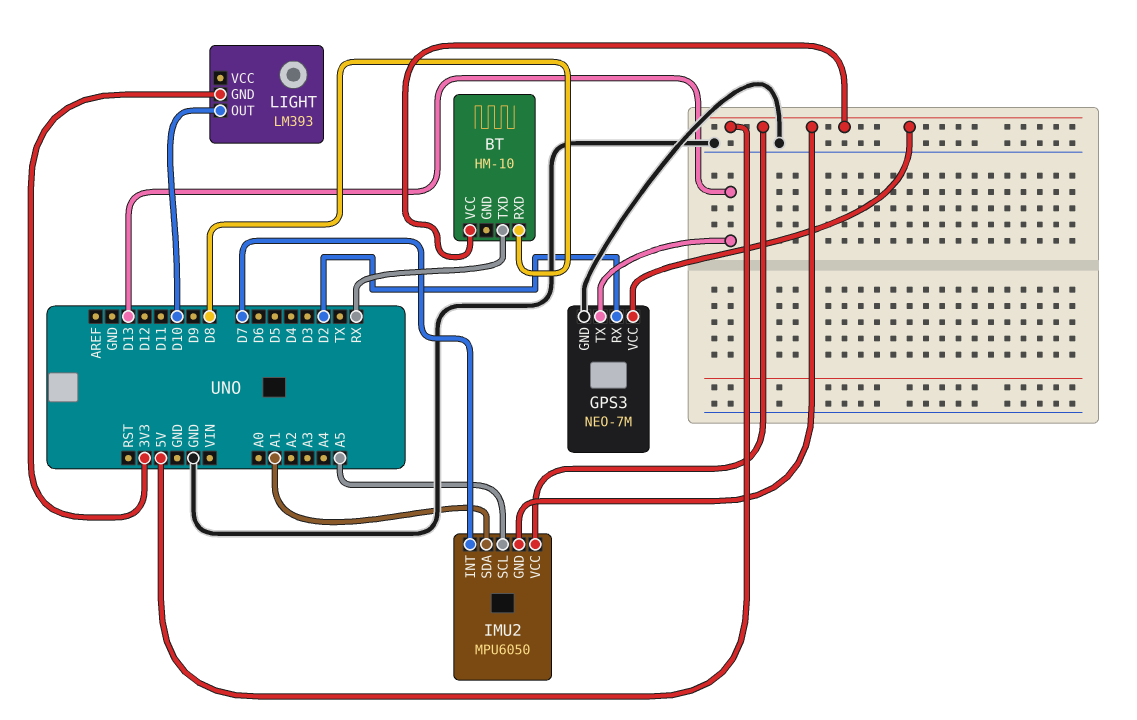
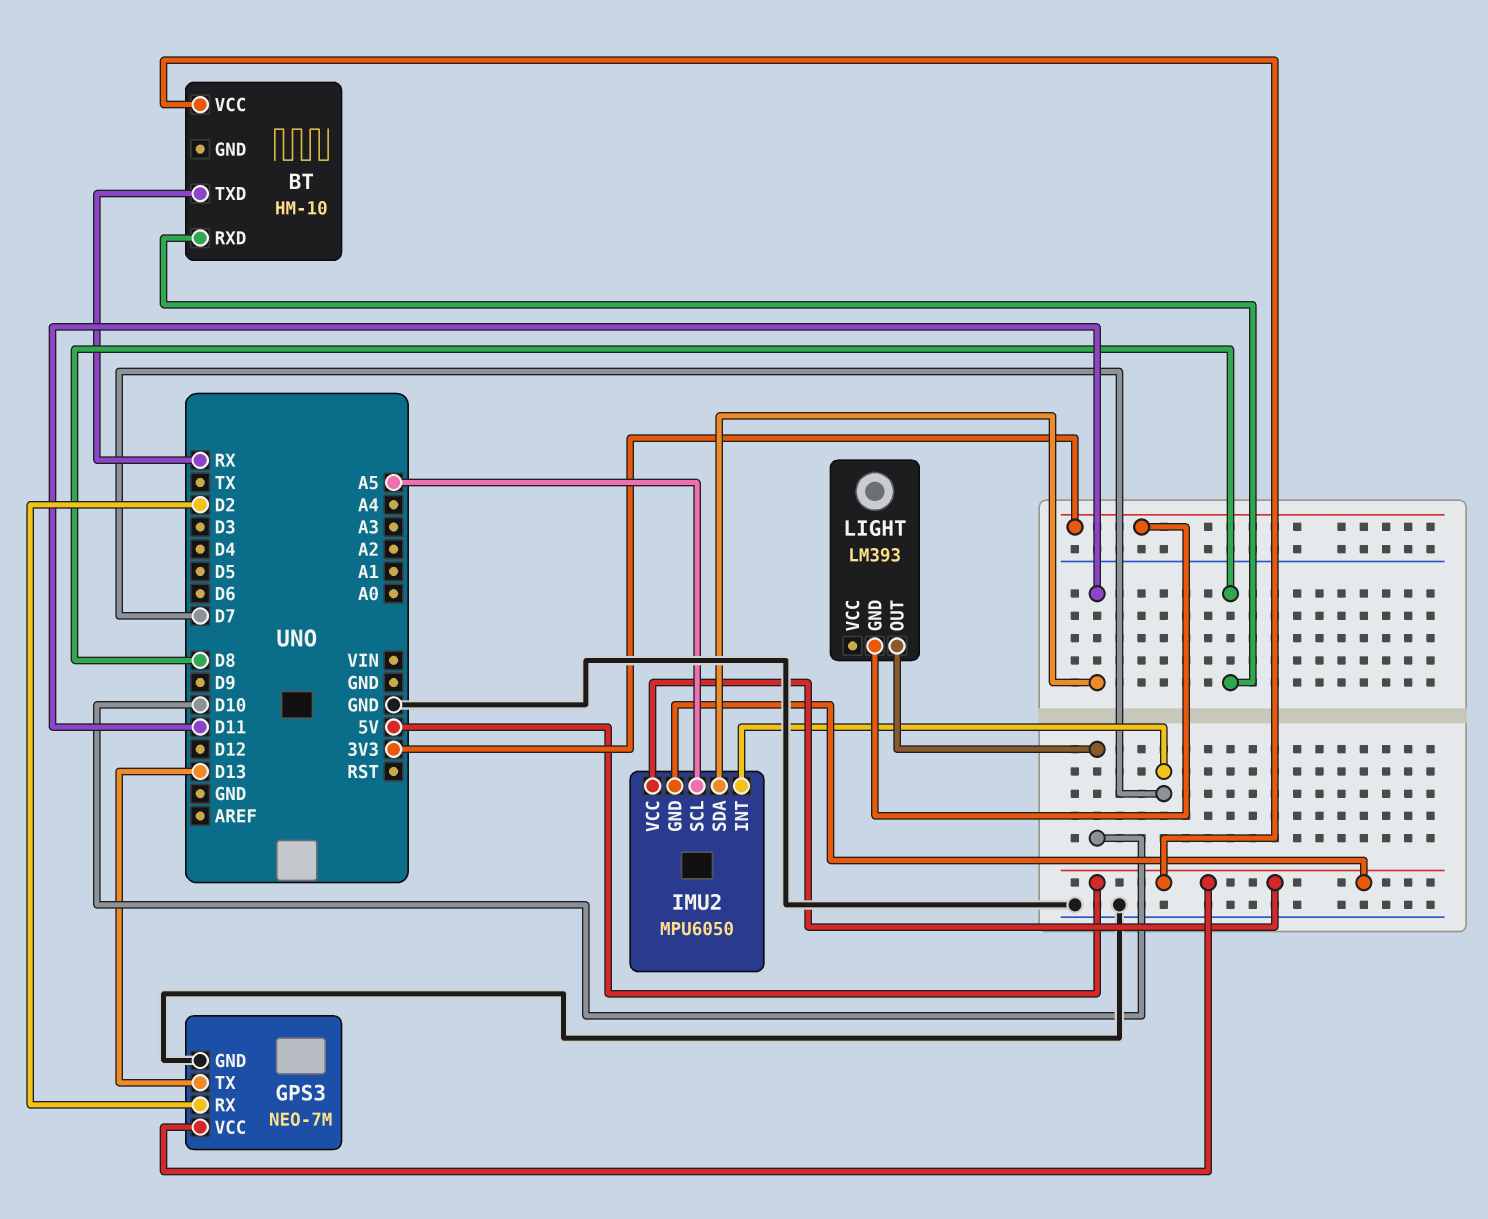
IMU2 pin SDA: A1 -> D11

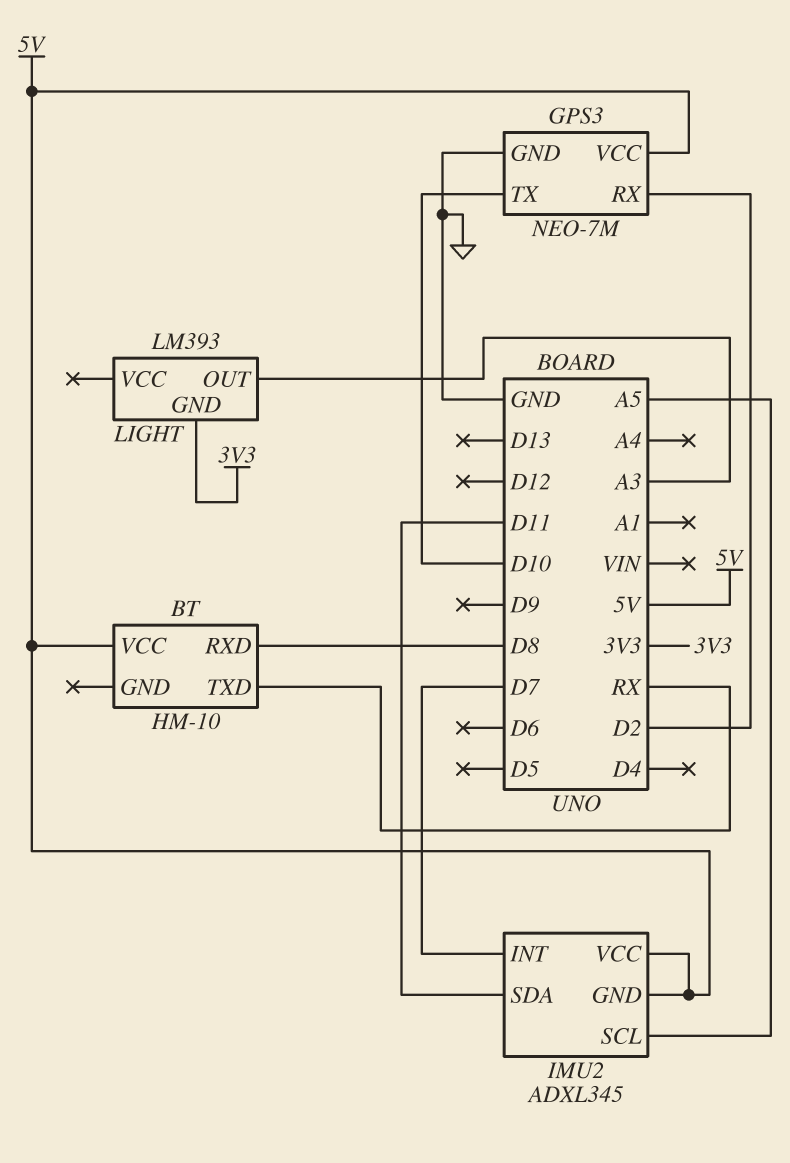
GPS3 pin TX: D13 -> D10
IMU2: MPU6050 -> ADXL345
LIGHT pin OUT: D10 -> A3

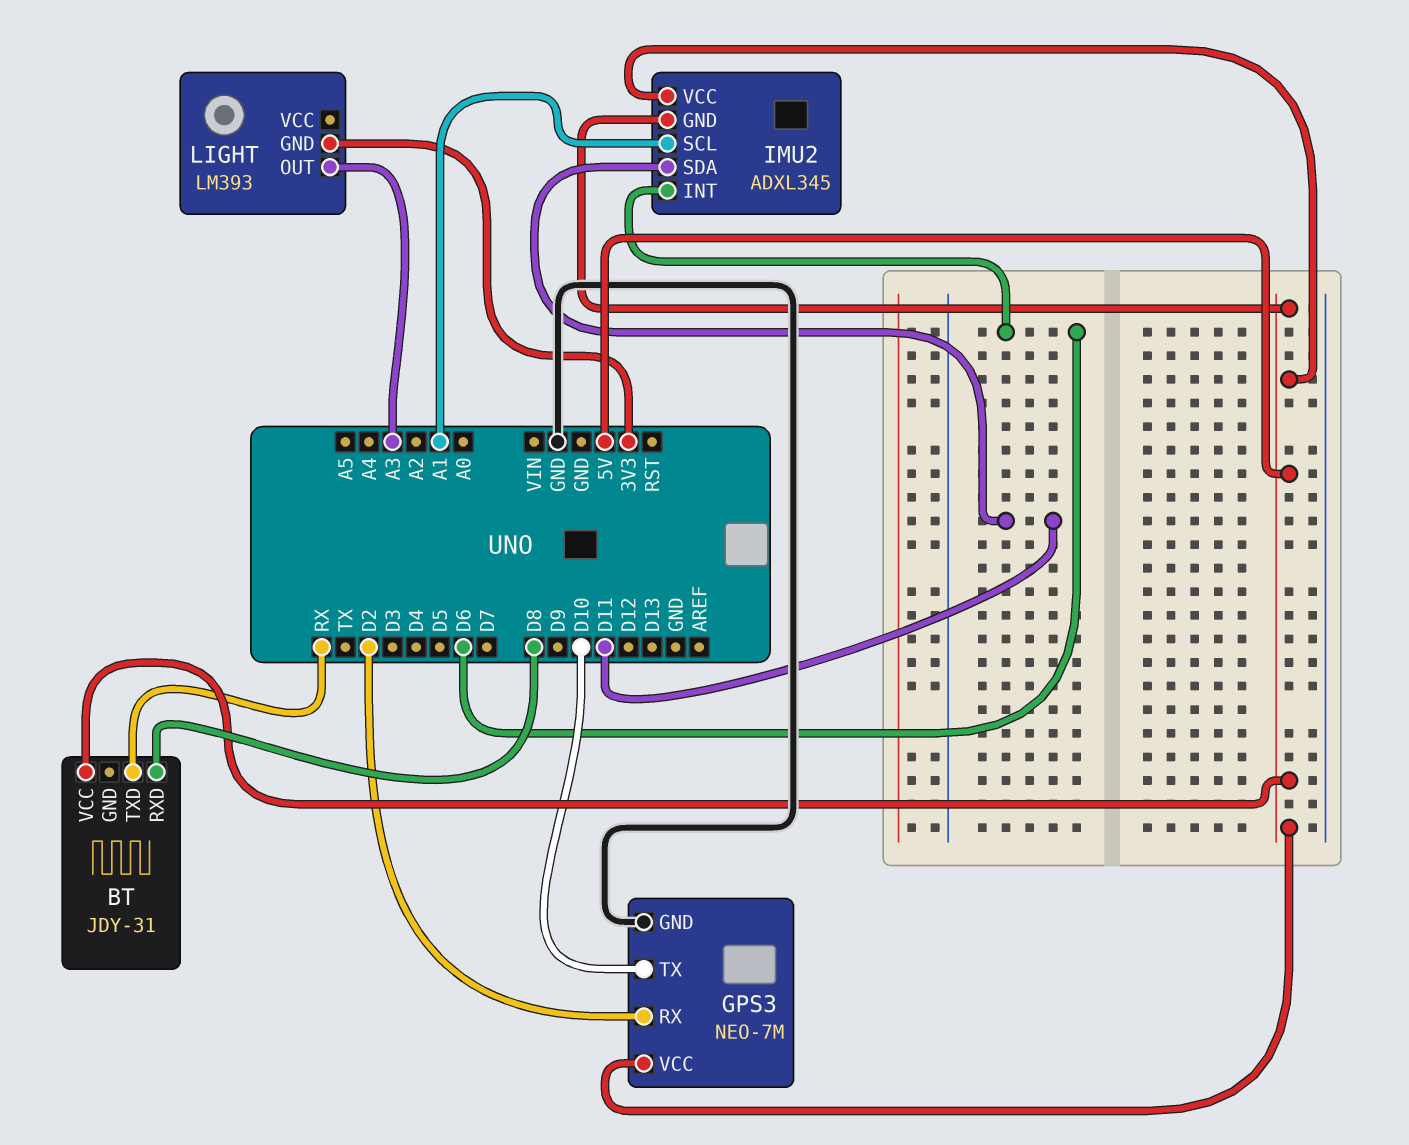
BT: HM-10 -> JDY-31
IMU2 pin INT: D7 -> D6
IMU2 pin SCL: A5 -> A1

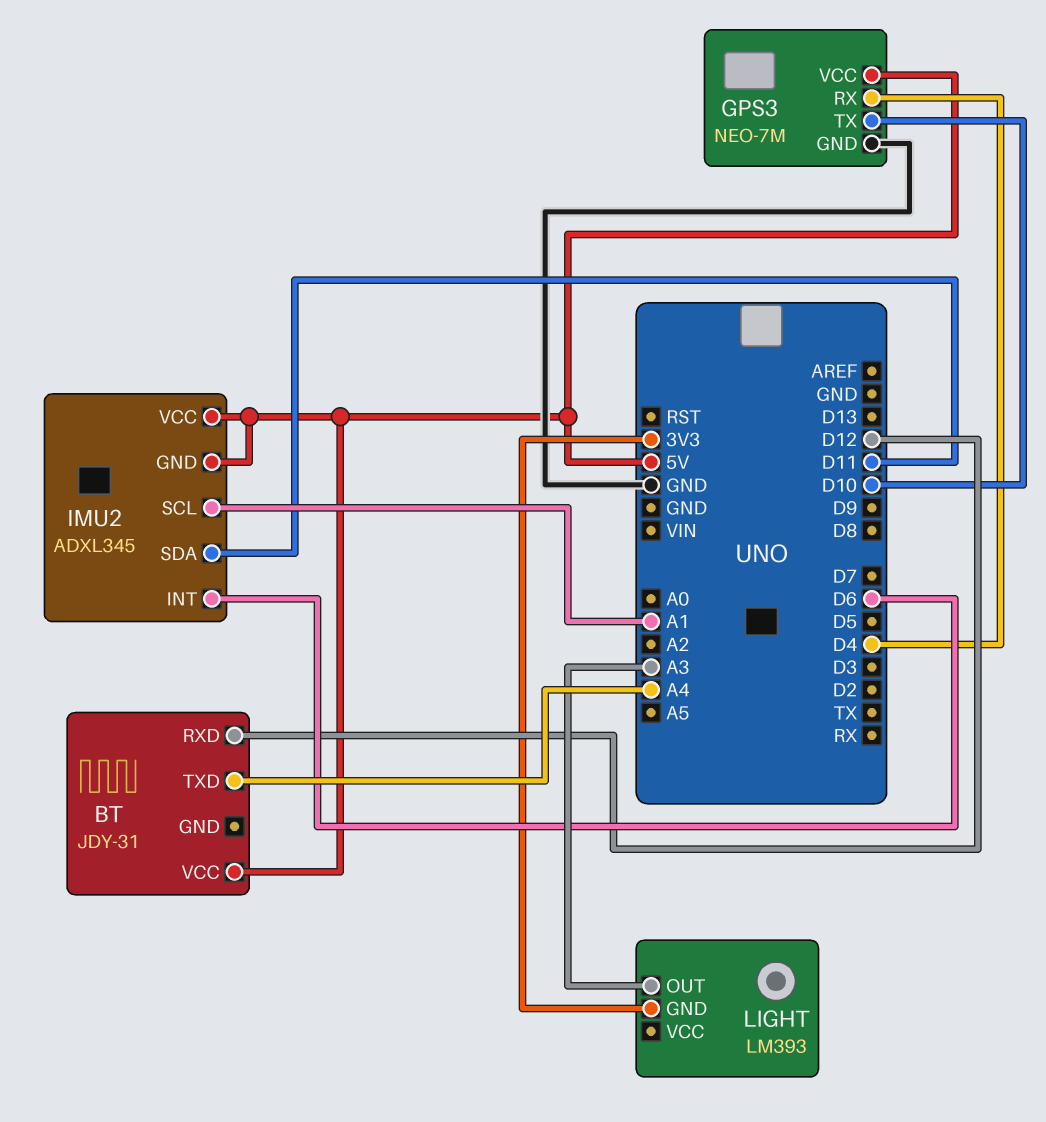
BT pin RXD: D8 -> D12
BT pin TXD: RX -> A4
GPS3 pin RX: D2 -> D4

